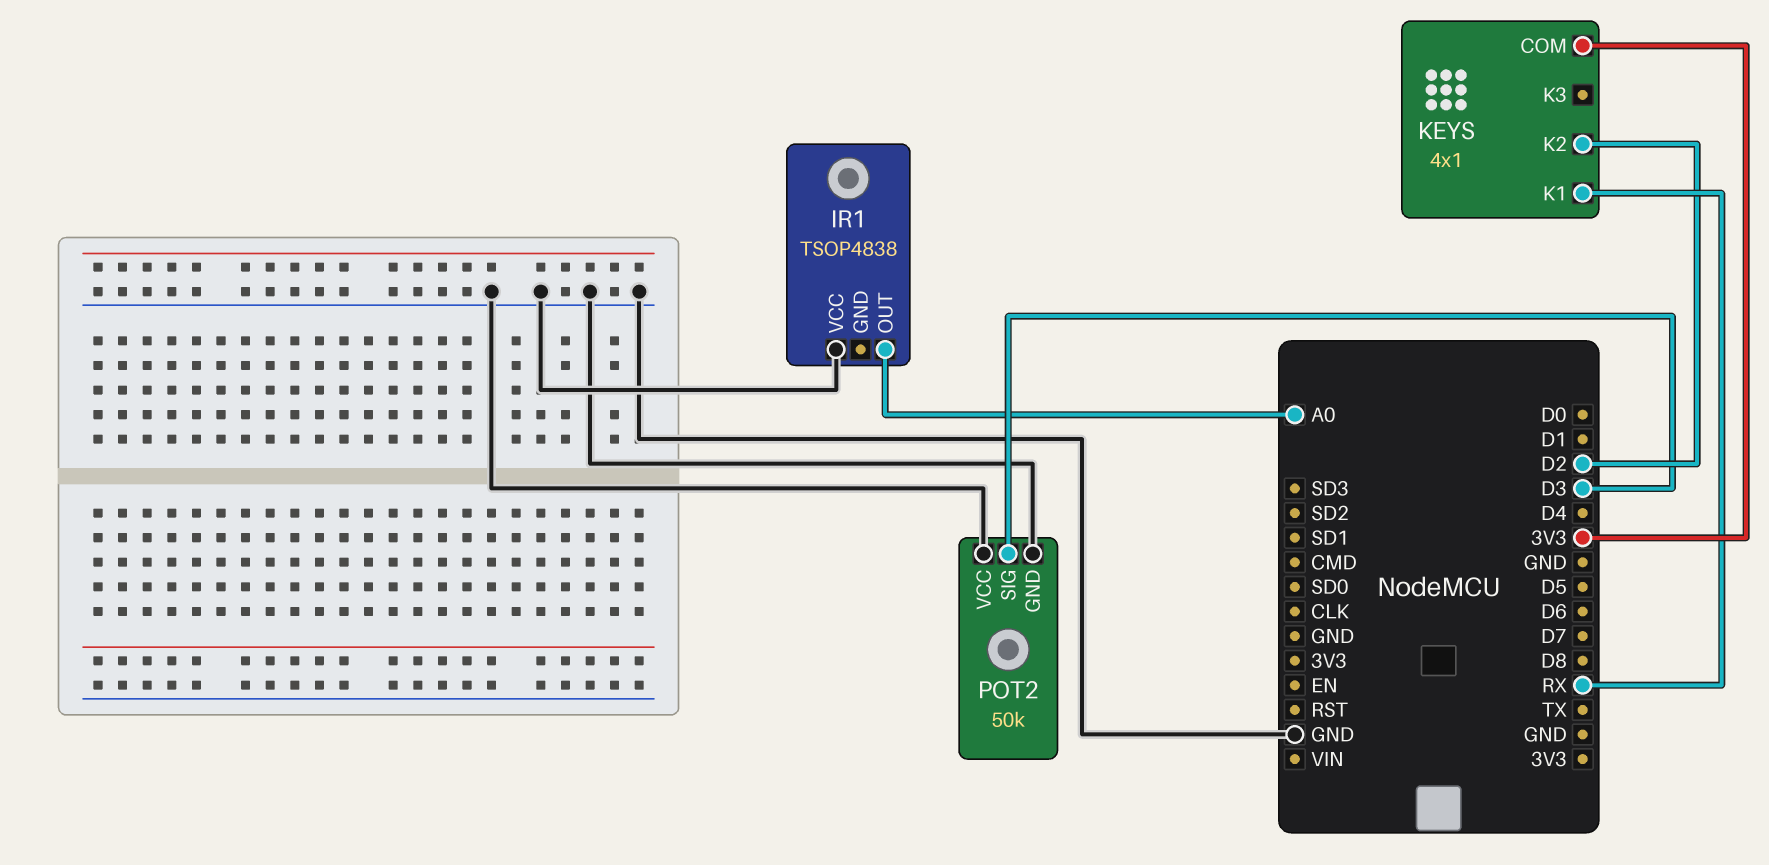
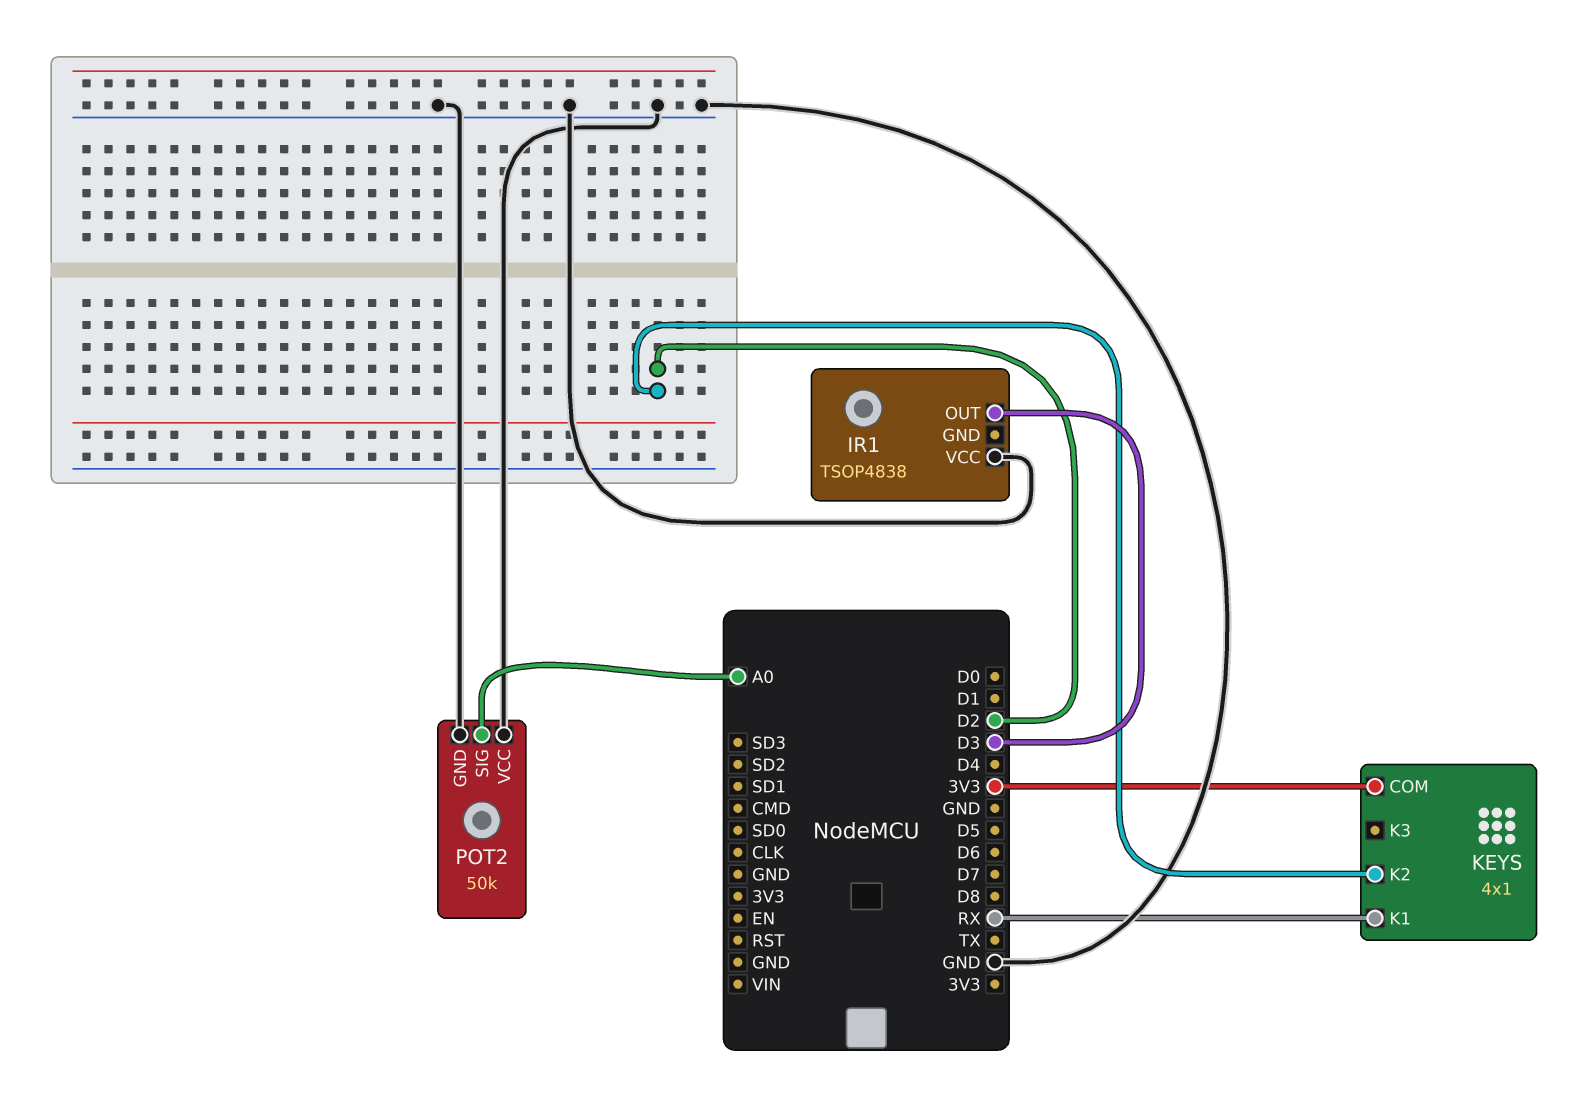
IR1 pin OUT: A0 -> D3
POT2 pin SIG: D3 -> A0

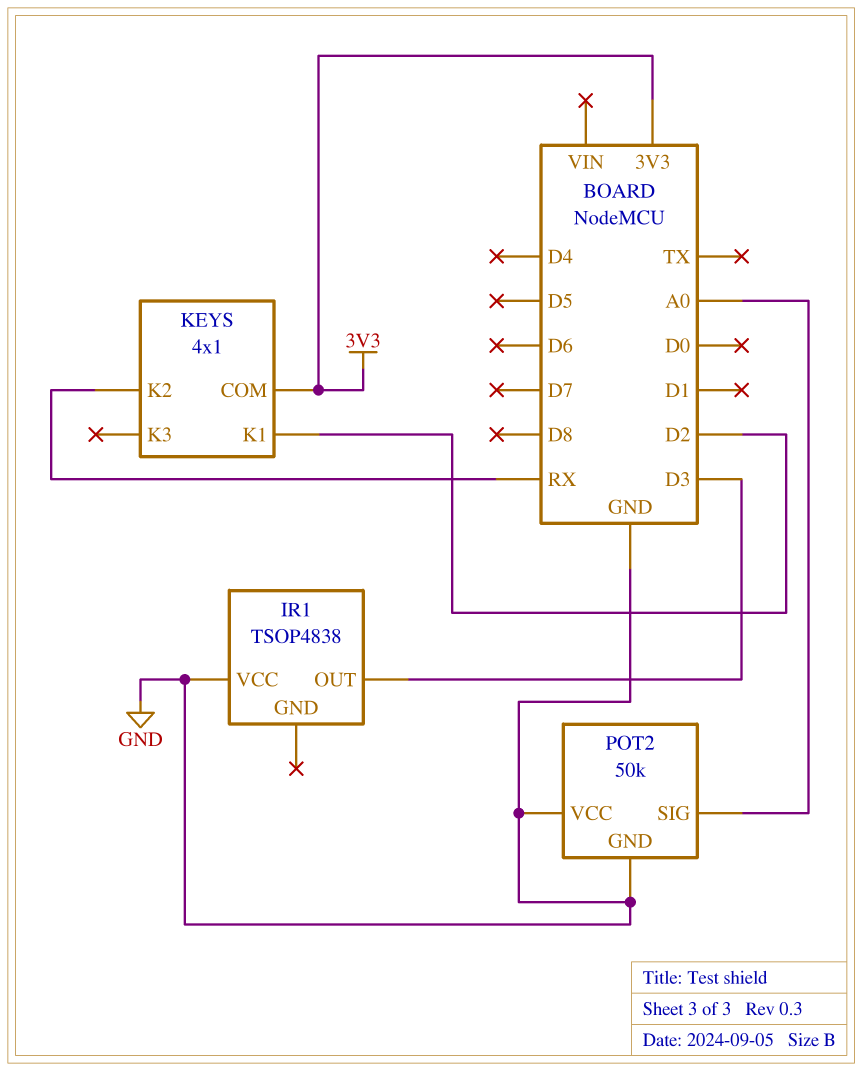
KEYS pin K1: RX -> D2
KEYS pin K2: D2 -> RX

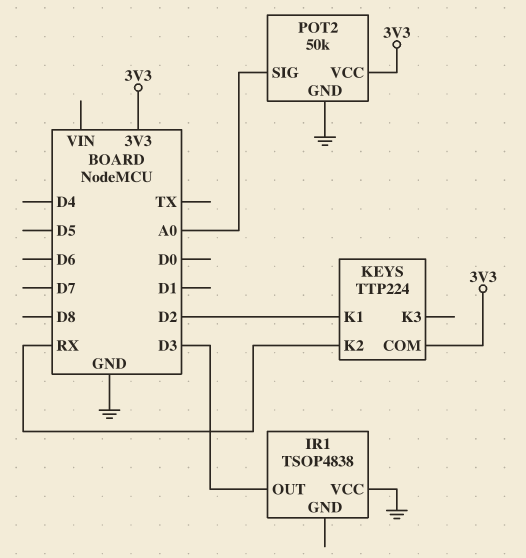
KEYS: 4x1 -> TTP224
POT2 pin VCC: GND -> 3V3

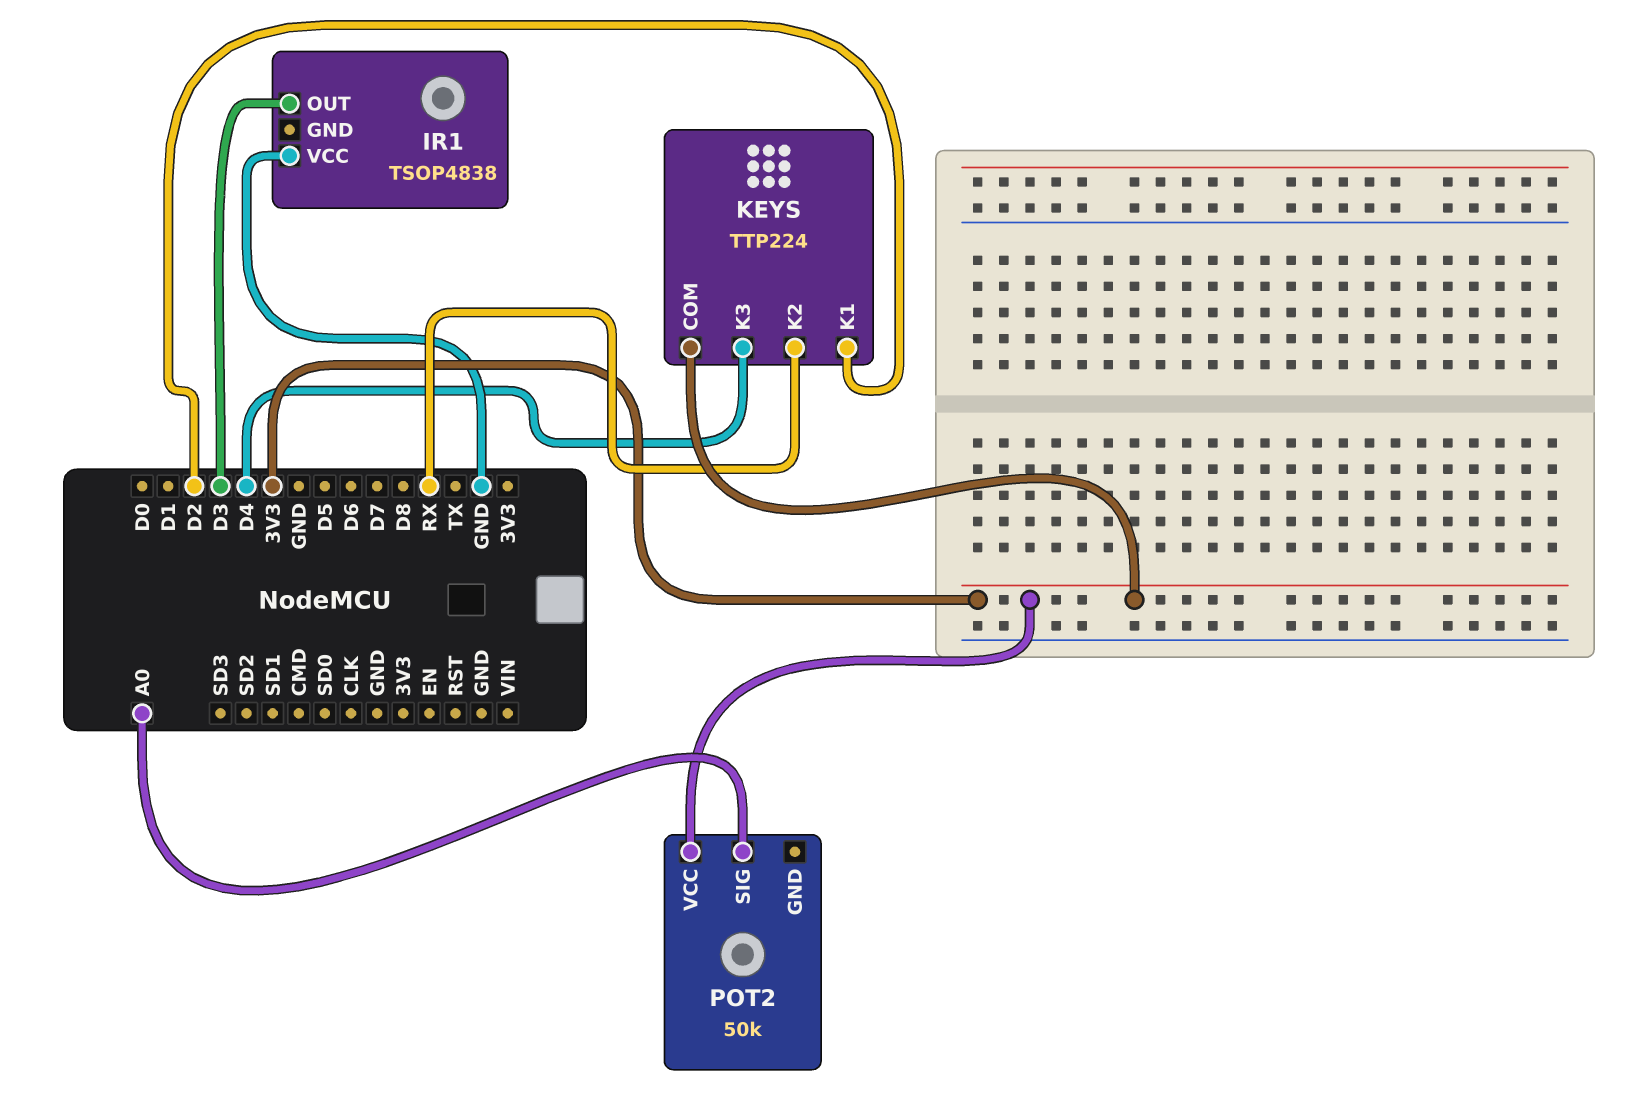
KEYS pin K3: none -> D4
POT2 pin GND: GND -> none

